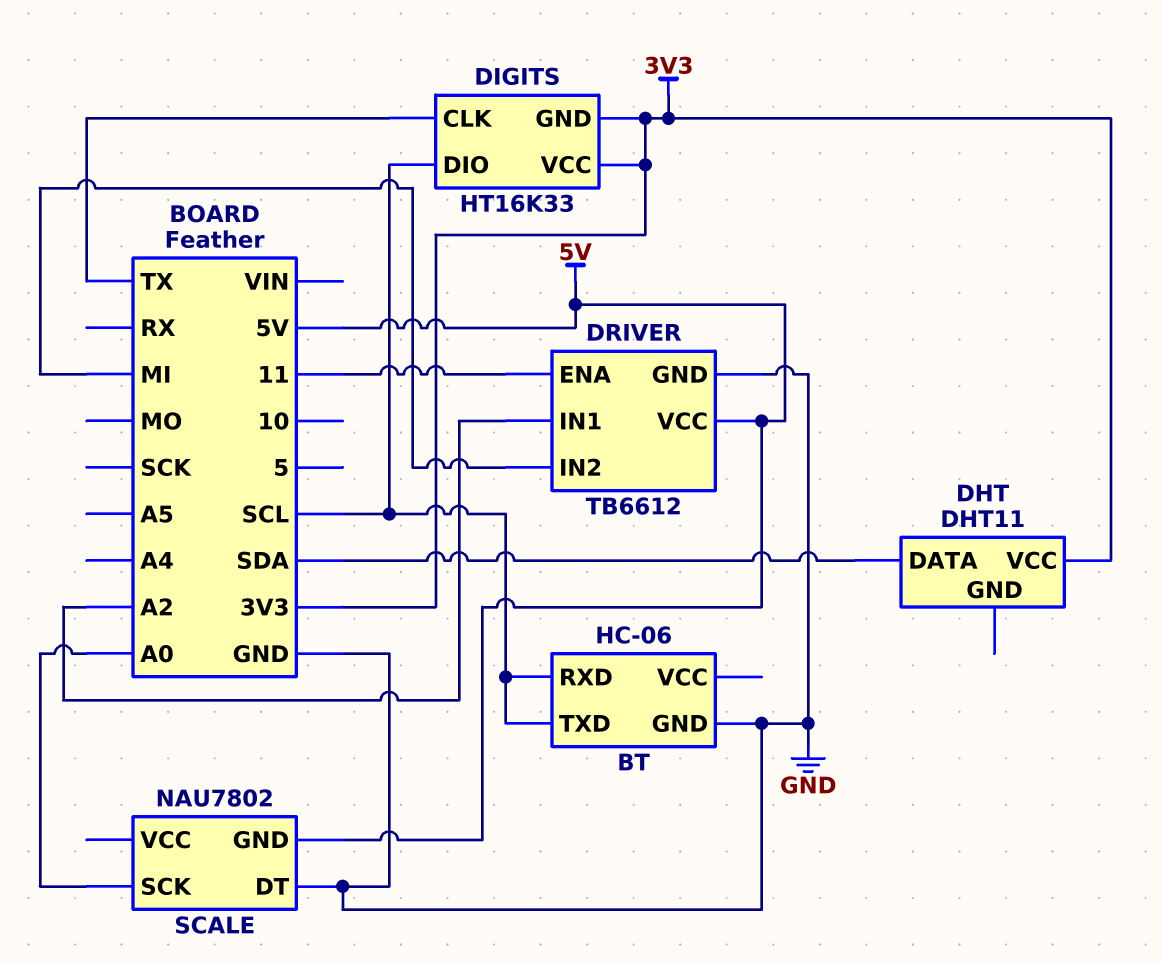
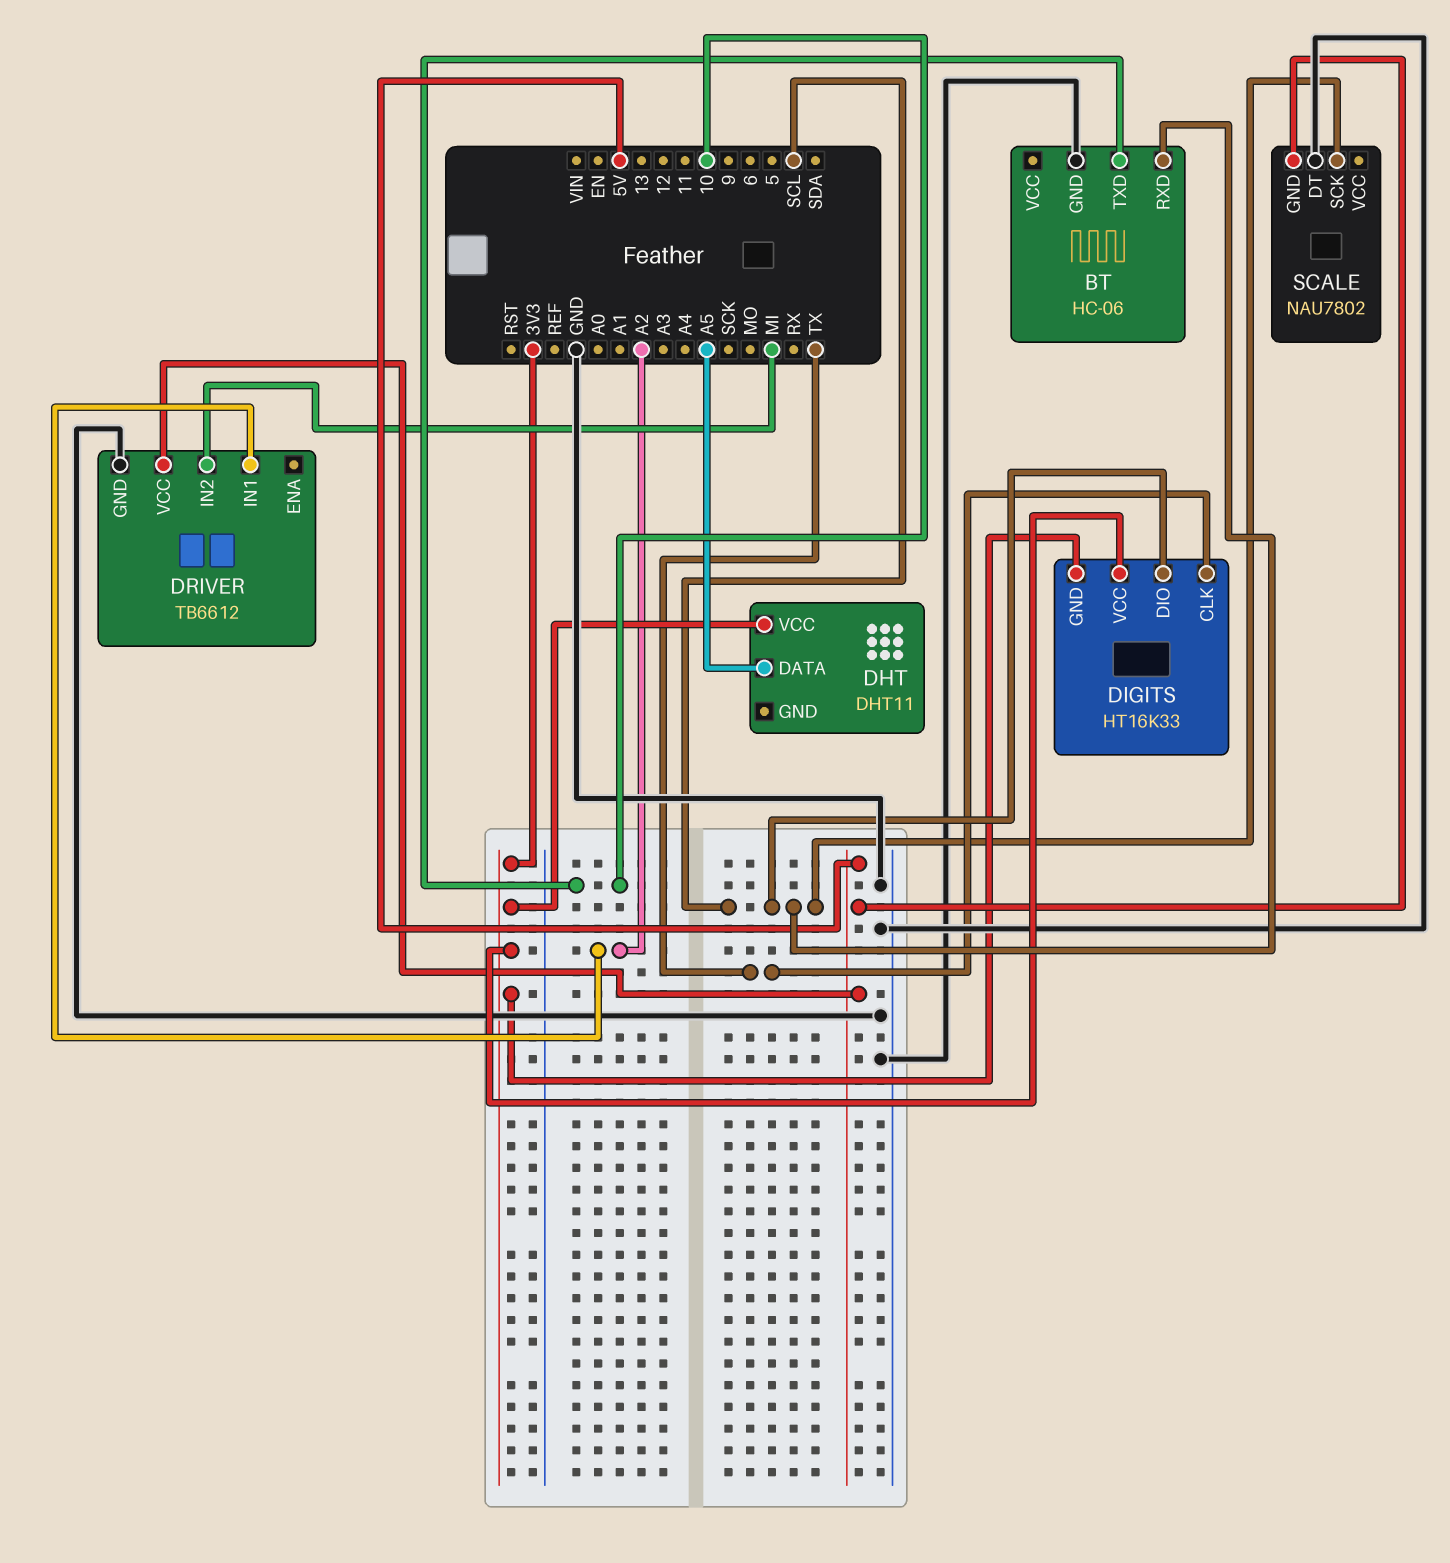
BT pin TXD: SCL -> 10
DHT pin DATA: SDA -> A5
DRIVER pin ENA: 11 -> none
SCALE pin SCK: A0 -> SCL

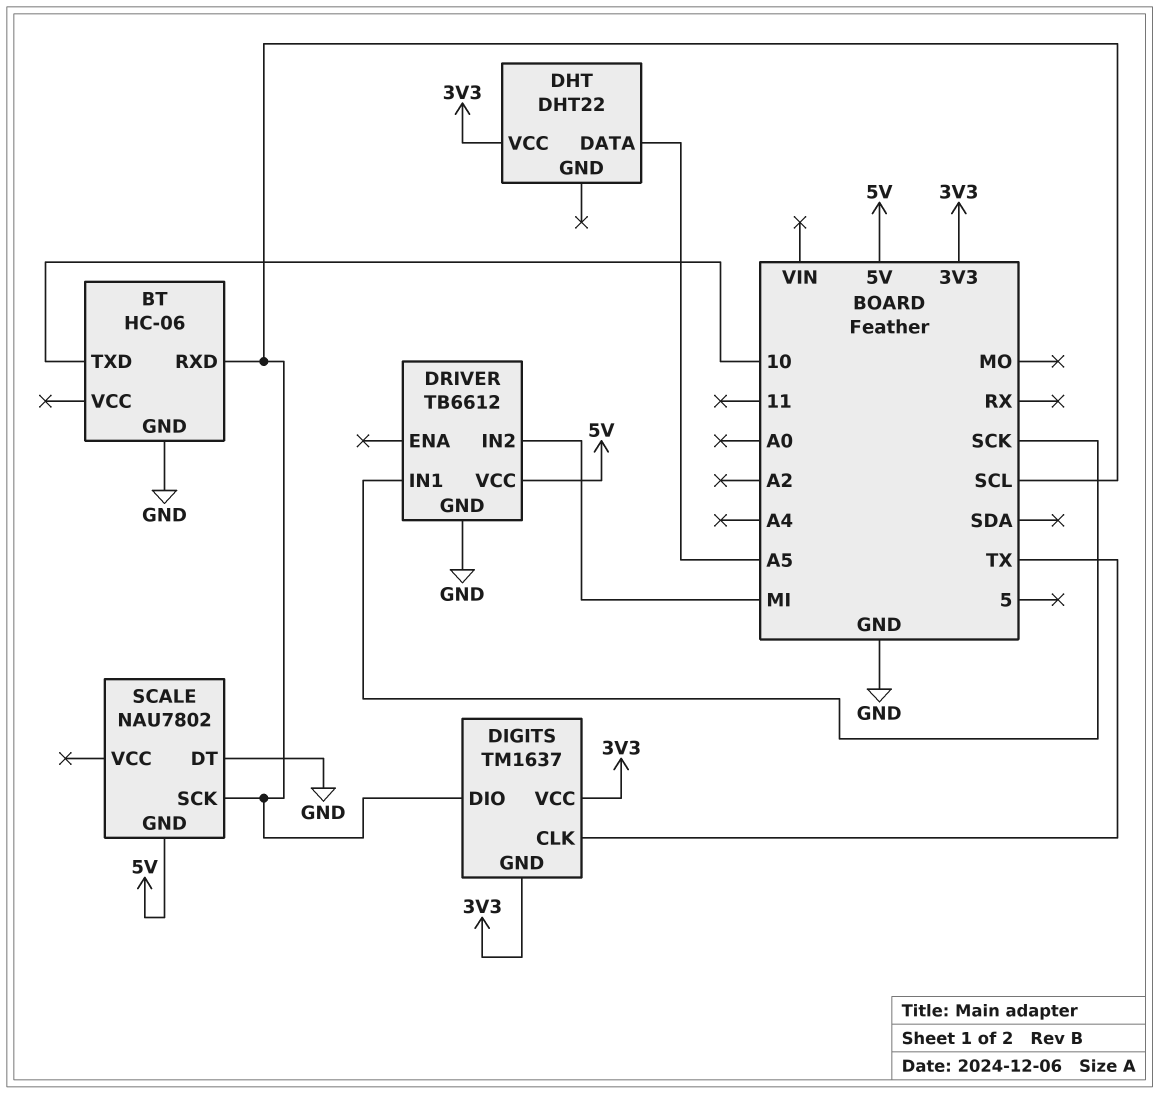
DHT: DHT11 -> DHT22
DIGITS: HT16K33 -> TM1637
DRIVER pin IN1: A2 -> SCK

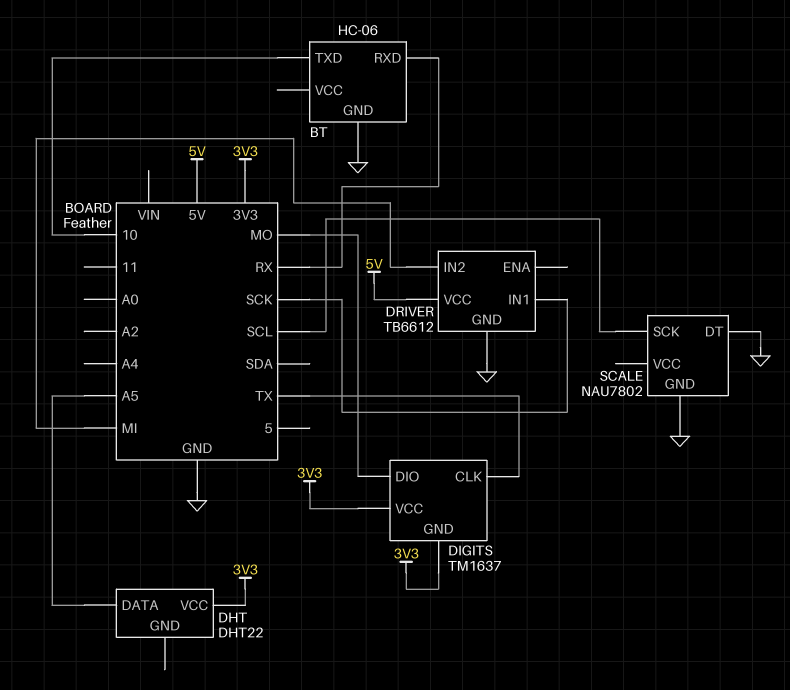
BT pin RXD: SCL -> RX
DIGITS pin DIO: SCL -> MO
SCALE pin GND: 5V -> GND

